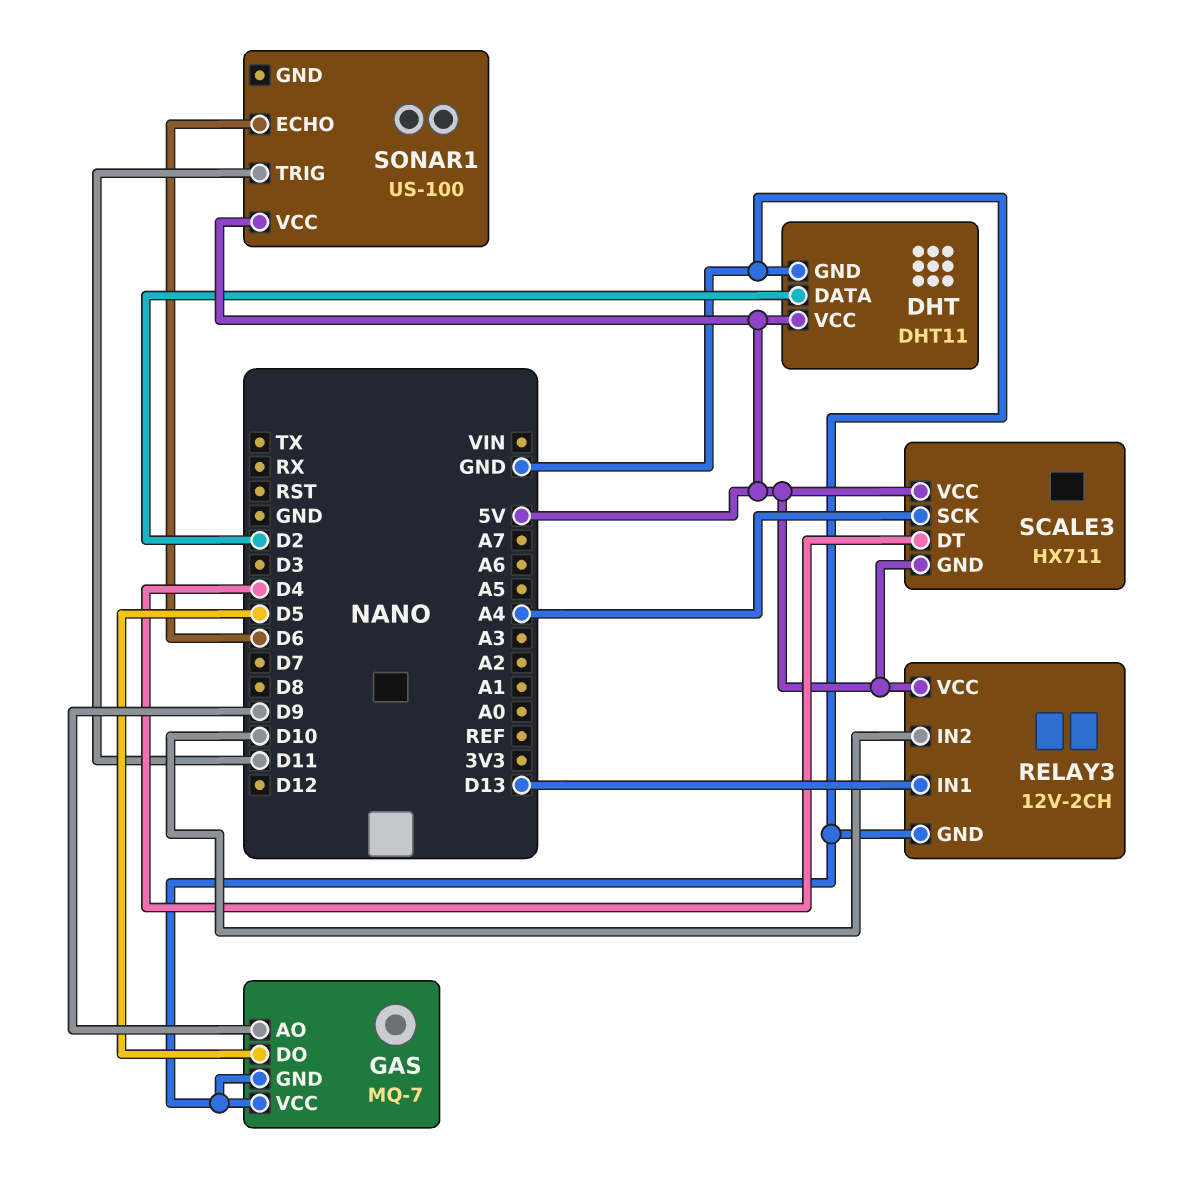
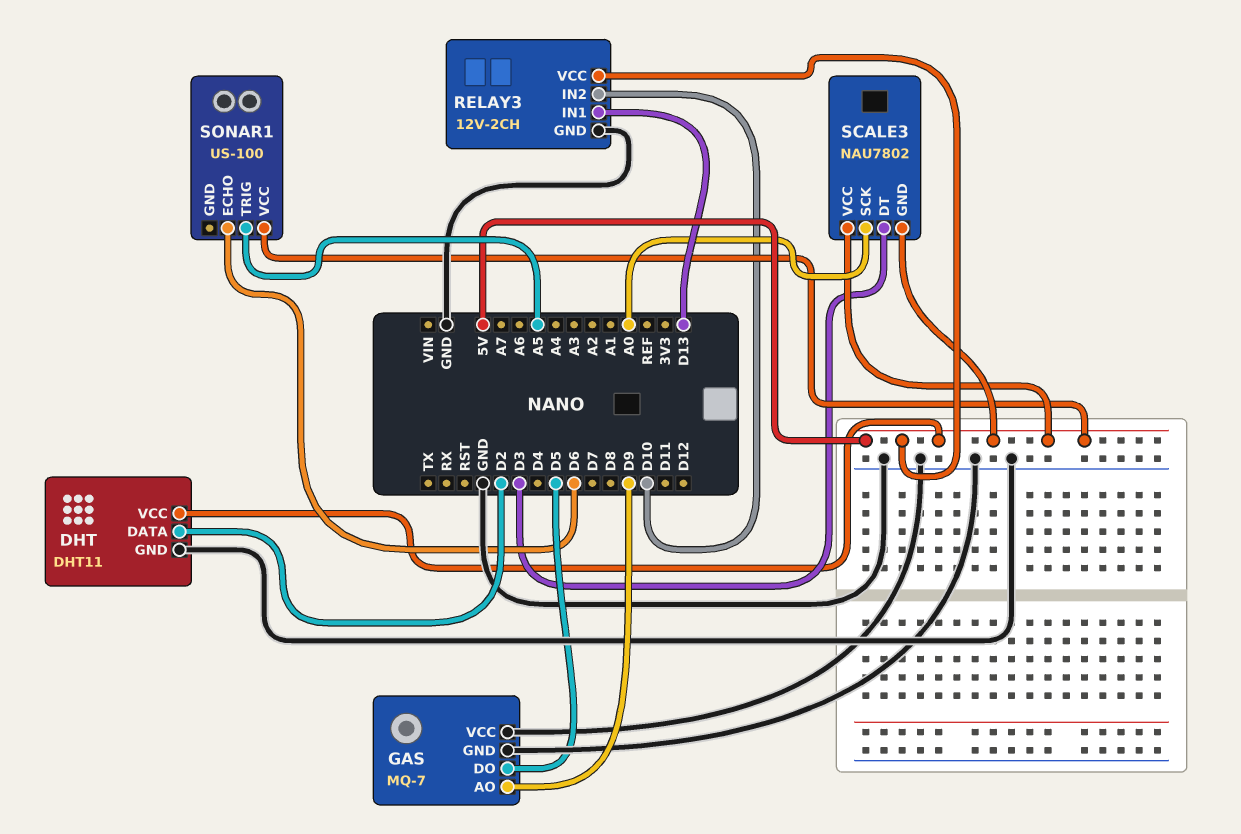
SCALE3: HX711 -> NAU7802
SCALE3 pin DT: D4 -> D3
SCALE3 pin SCK: A4 -> A0
SONAR1 pin TRIG: D11 -> A5

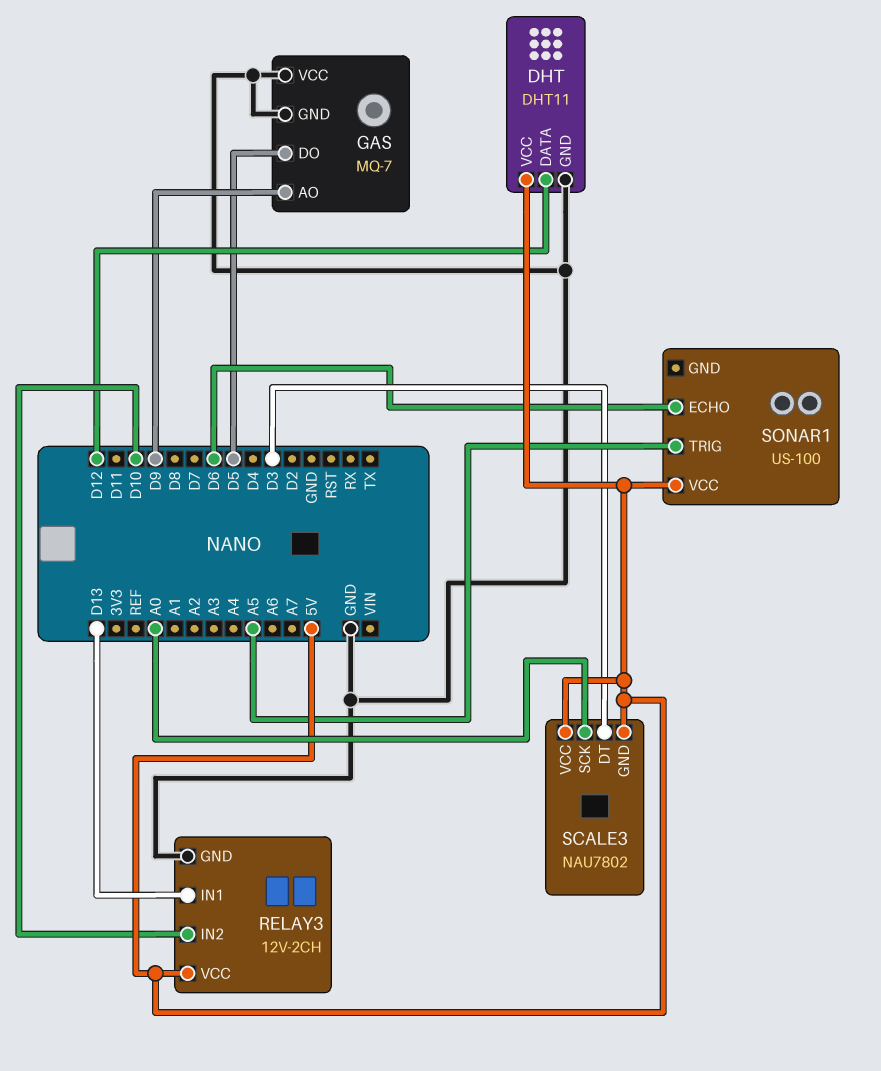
DHT pin DATA: D2 -> D12

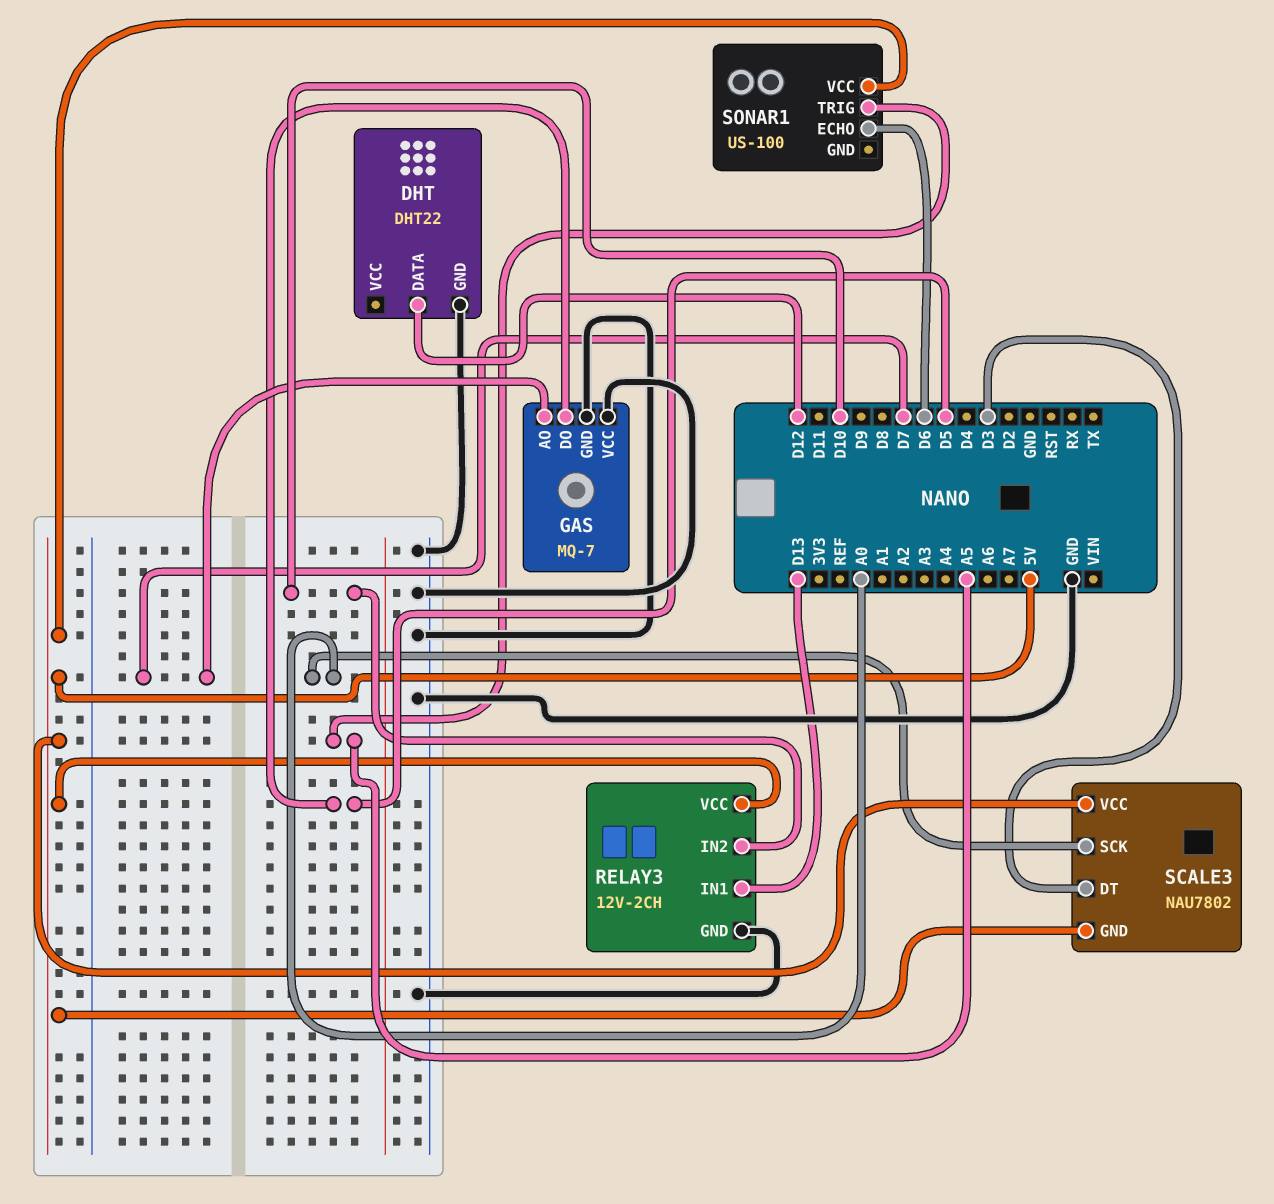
DHT: DHT11 -> DHT22
DHT pin VCC: 5V -> none
GAS pin AO: D9 -> D7

